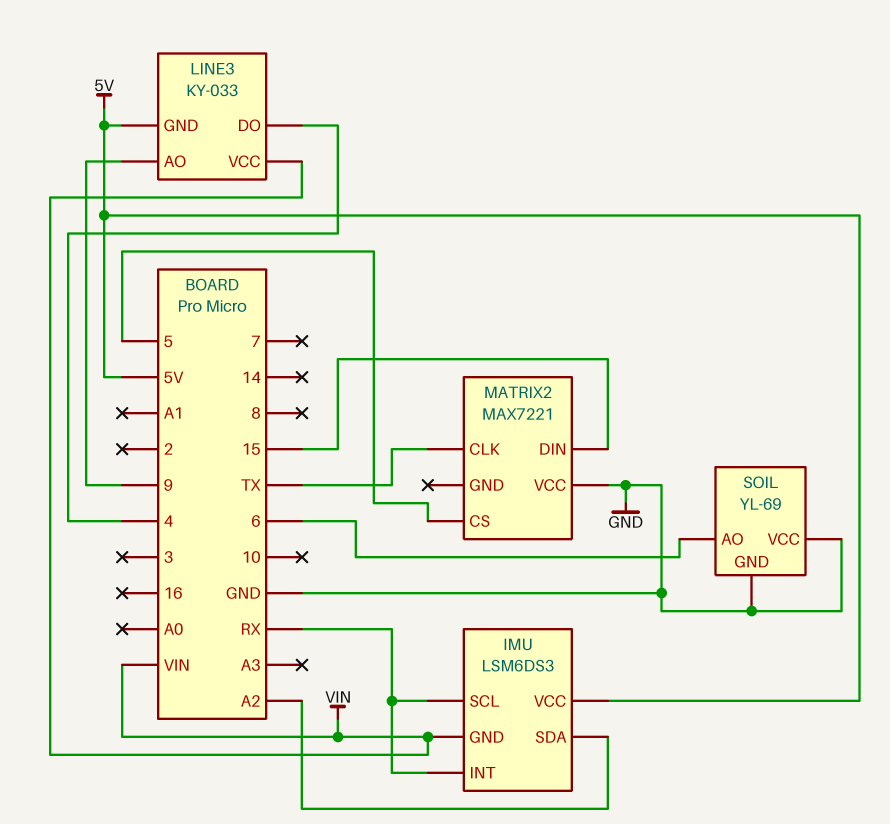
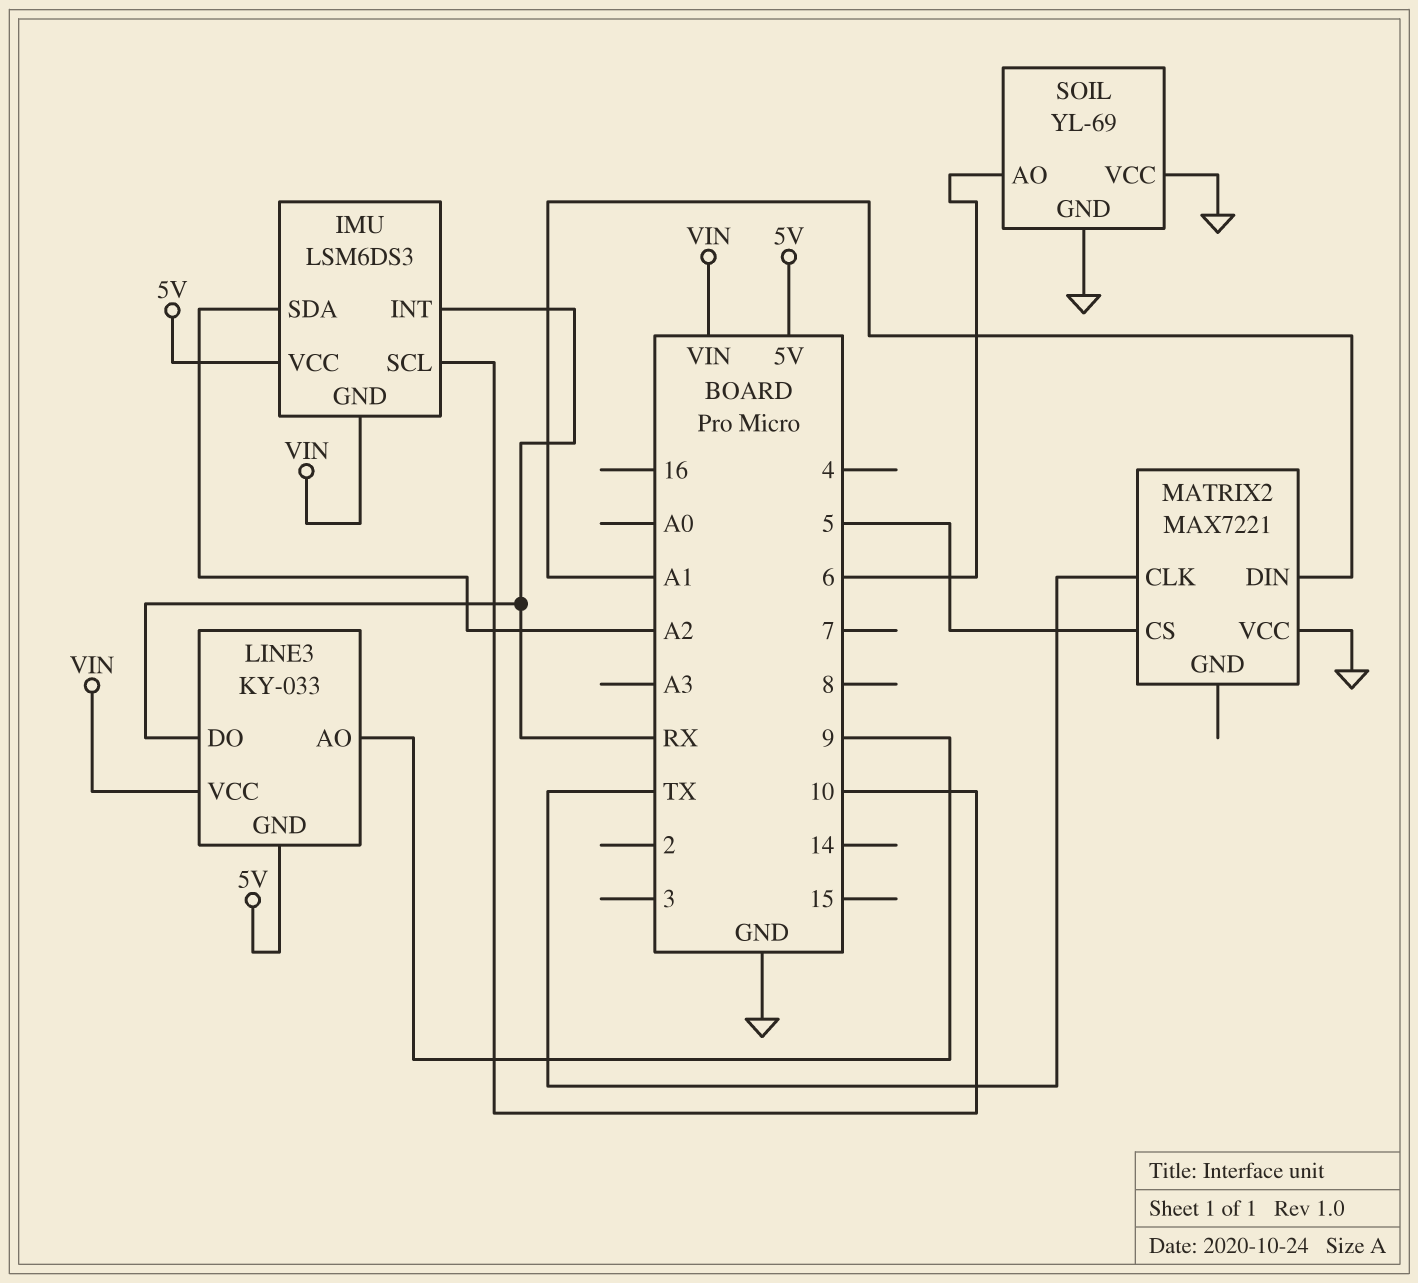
IMU pin SCL: RX -> 10
LINE3 pin DO: 4 -> RX
MATRIX2 pin DIN: 15 -> A1

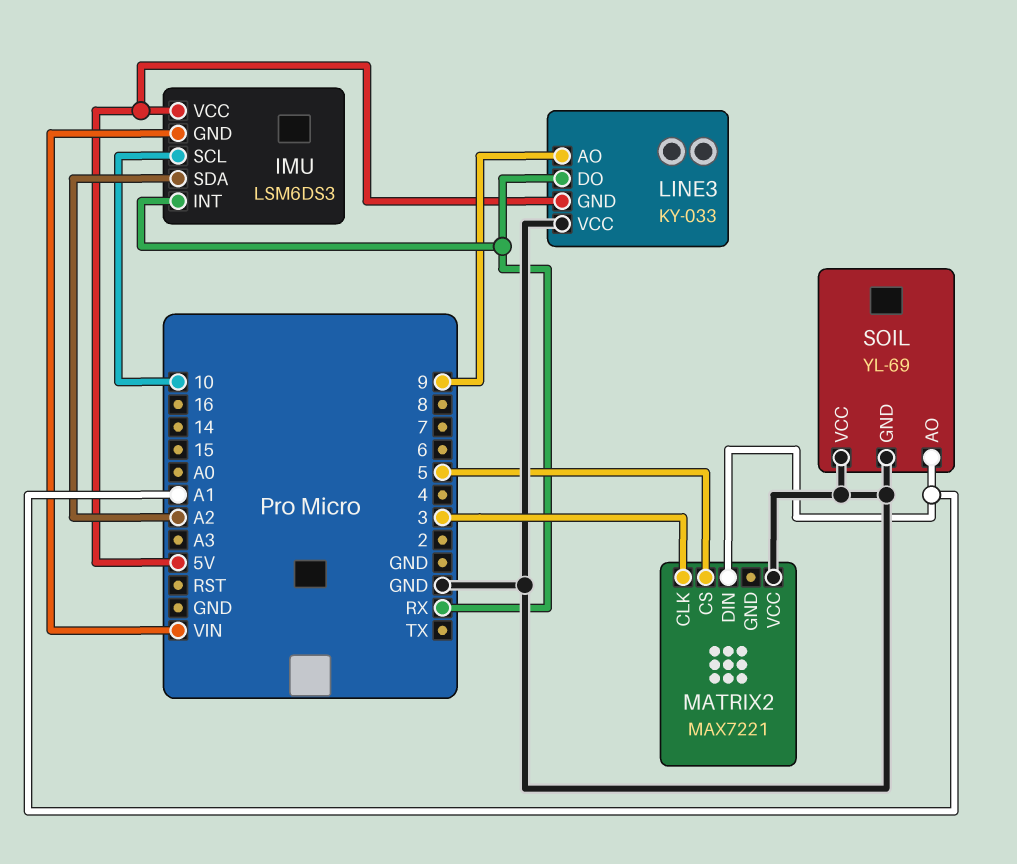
LINE3 pin VCC: VIN -> GND
MATRIX2 pin CLK: TX -> 3
SOIL pin AO: 6 -> A1

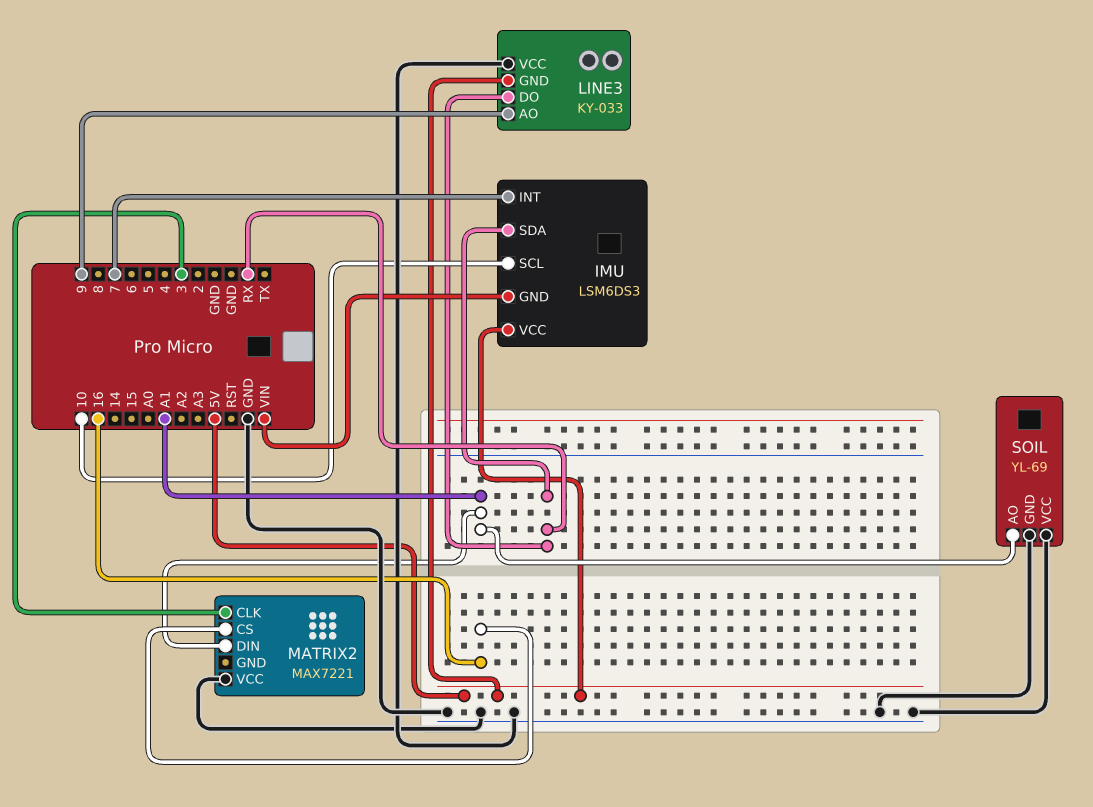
IMU pin INT: RX -> 7
IMU pin SDA: A2 -> RX
MATRIX2 pin CS: 5 -> 16

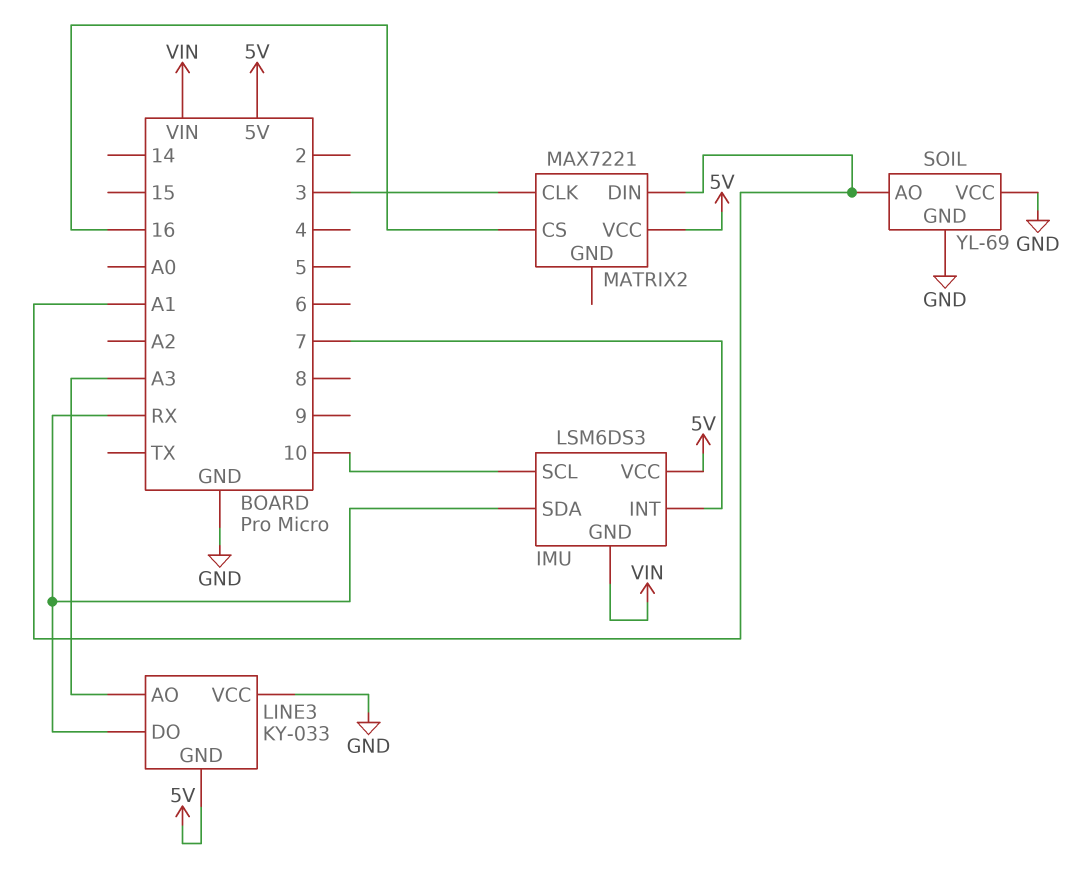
LINE3 pin AO: 9 -> A3
MATRIX2 pin VCC: GND -> 5V

